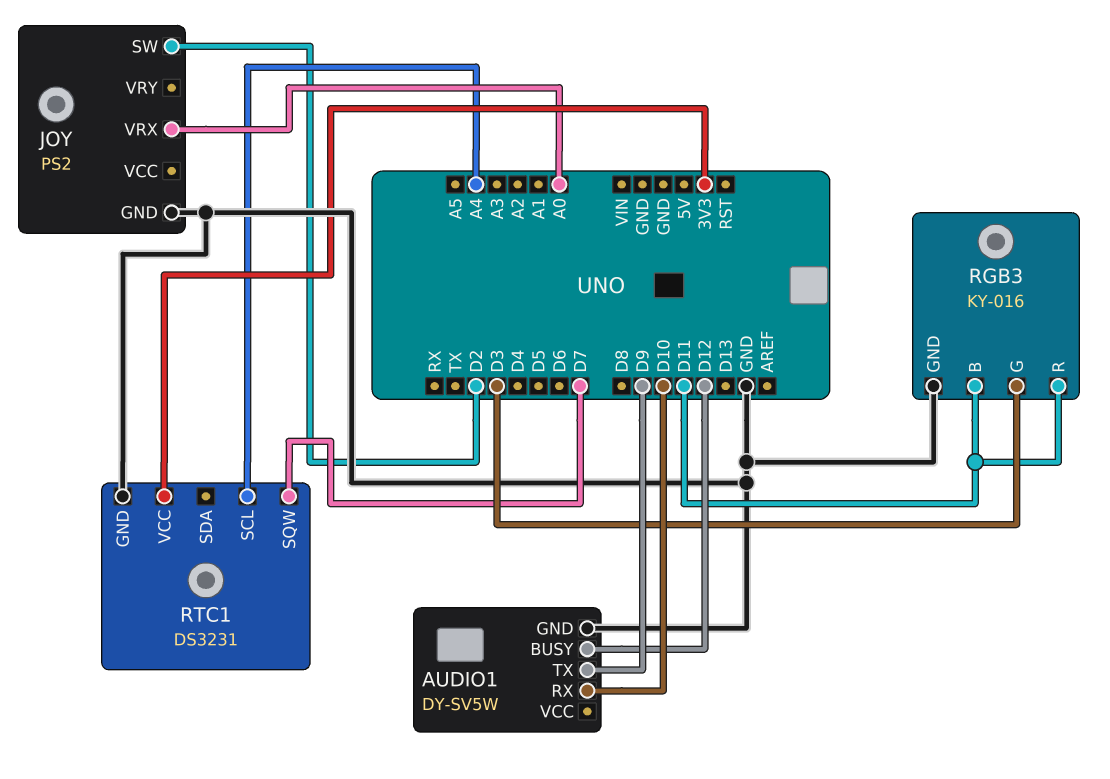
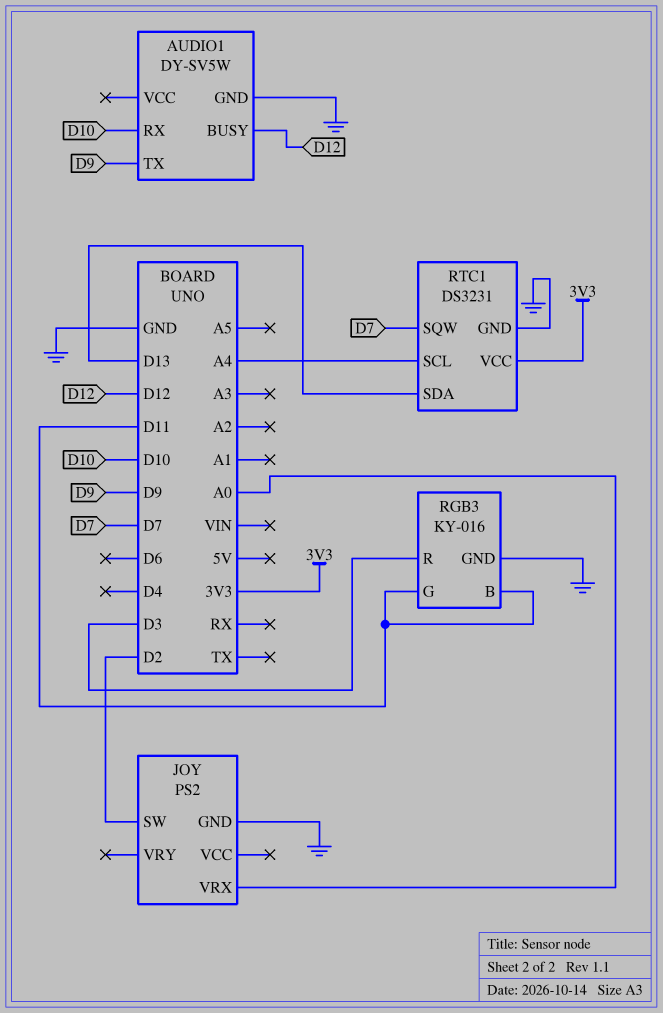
RGB3 pin G: D3 -> D11
RGB3 pin R: D11 -> D3
RTC1 pin SDA: none -> D13

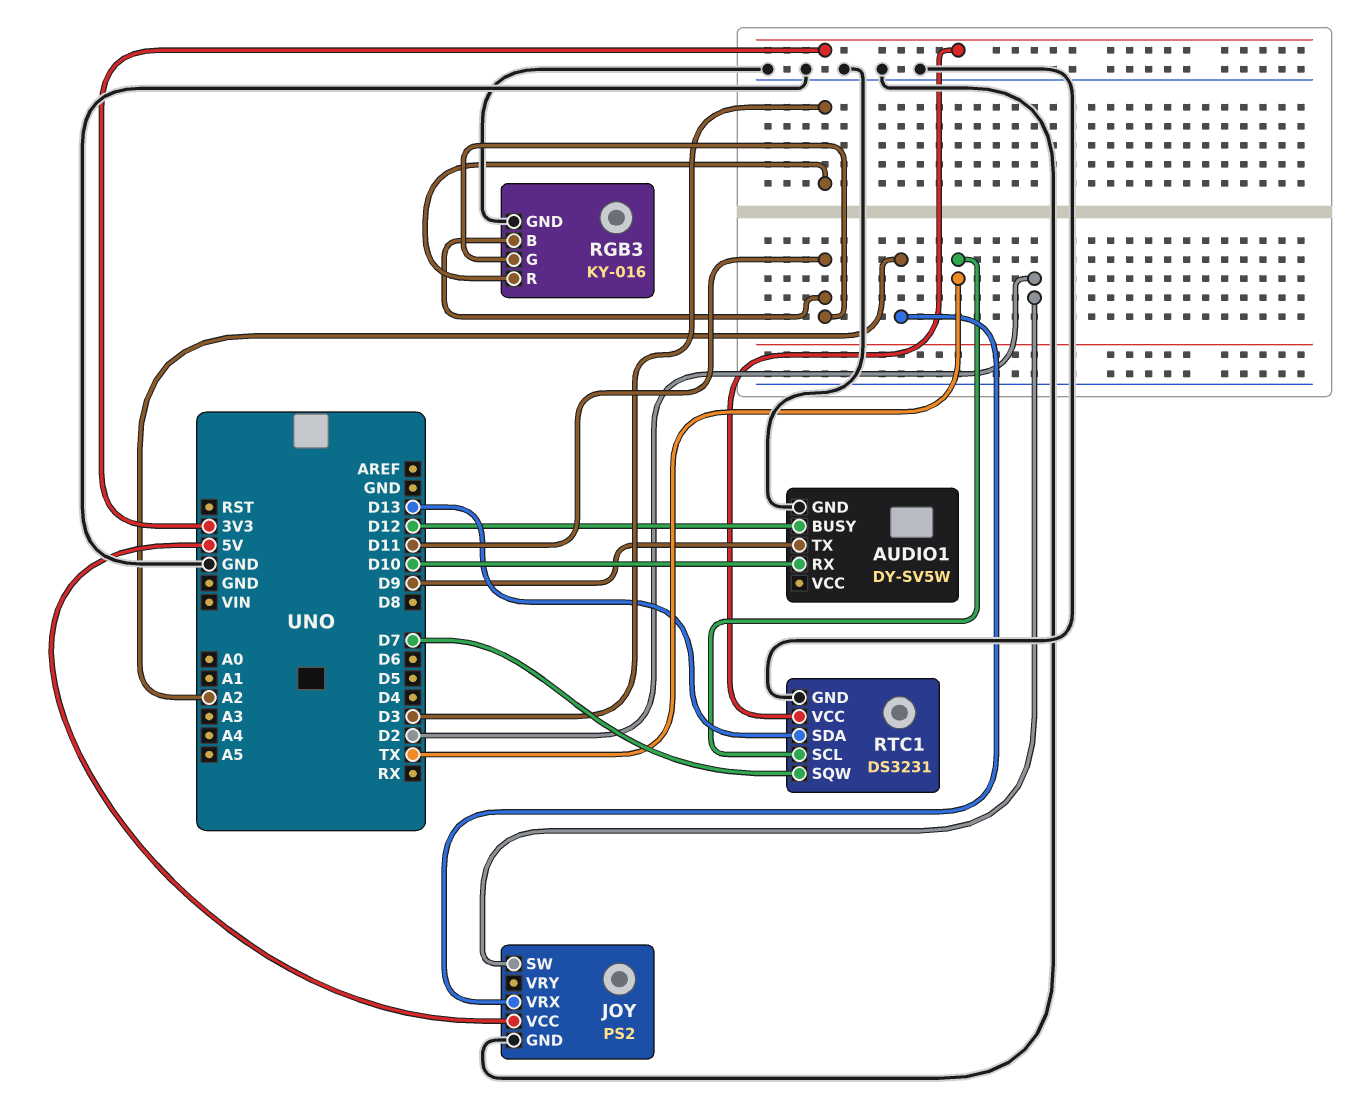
JOY pin VCC: none -> 5V
JOY pin VRX: A0 -> A2
RTC1 pin SCL: A4 -> TX

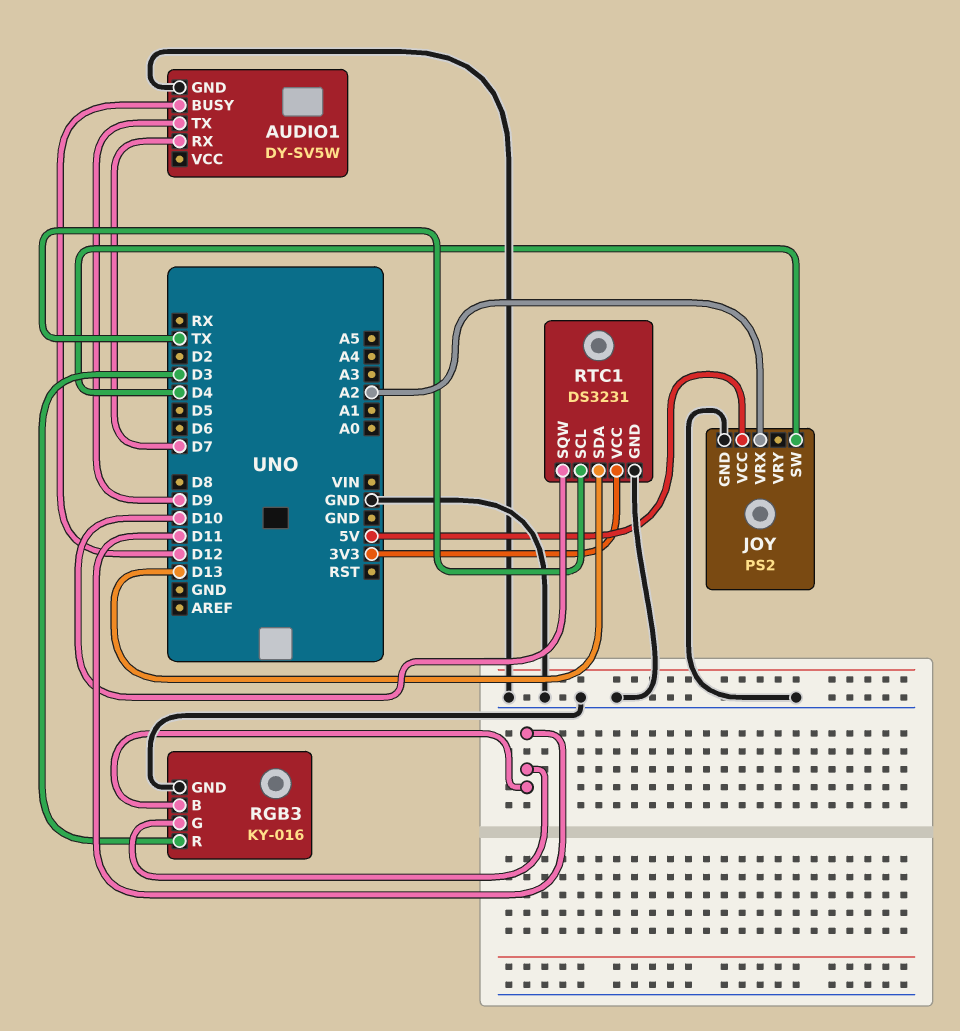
AUDIO1 pin RX: D10 -> D7
JOY pin SW: D2 -> D4
RTC1 pin SQW: D7 -> D10

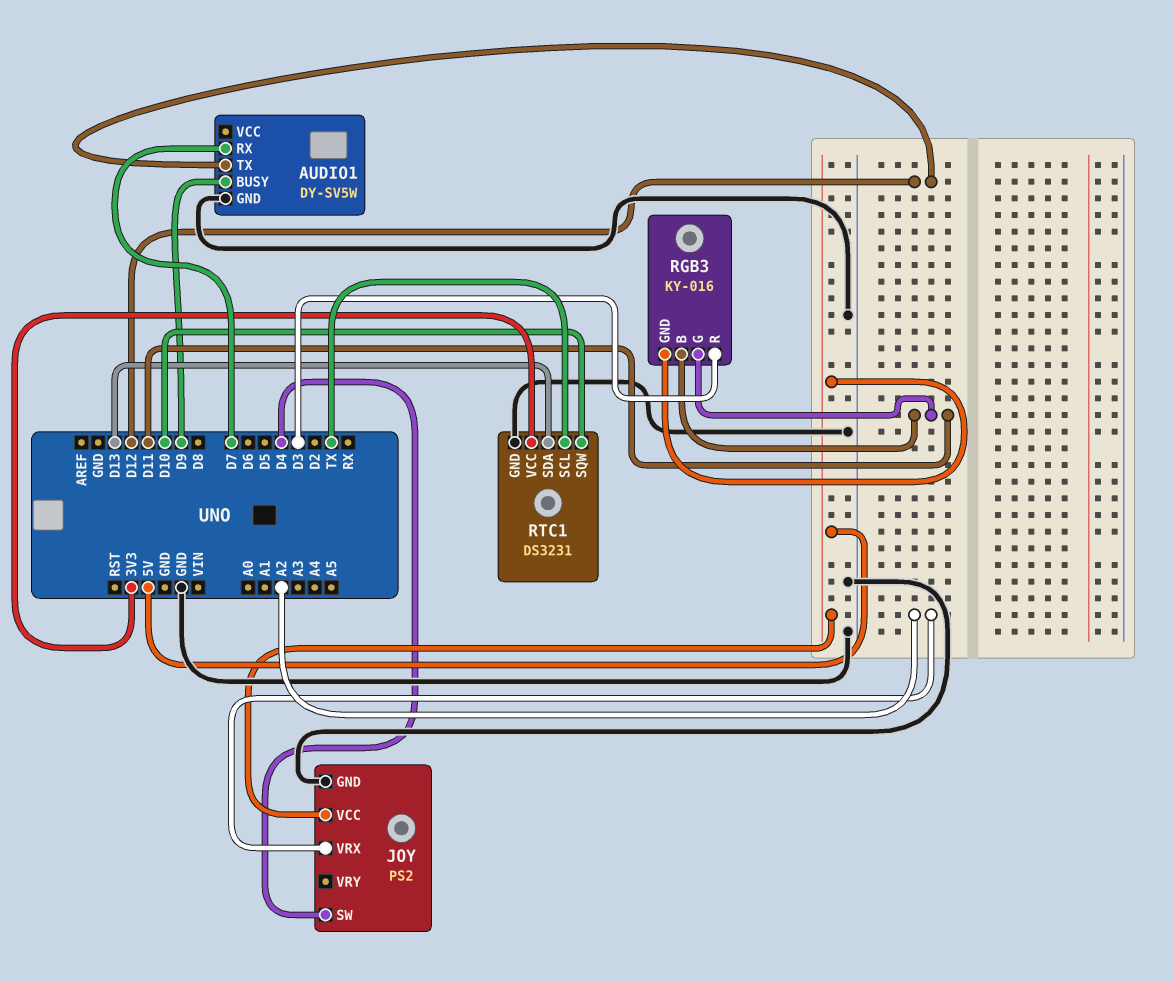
AUDIO1 pin BUSY: D12 -> D9
AUDIO1 pin TX: D9 -> D12
RGB3 pin GND: GND -> 5V

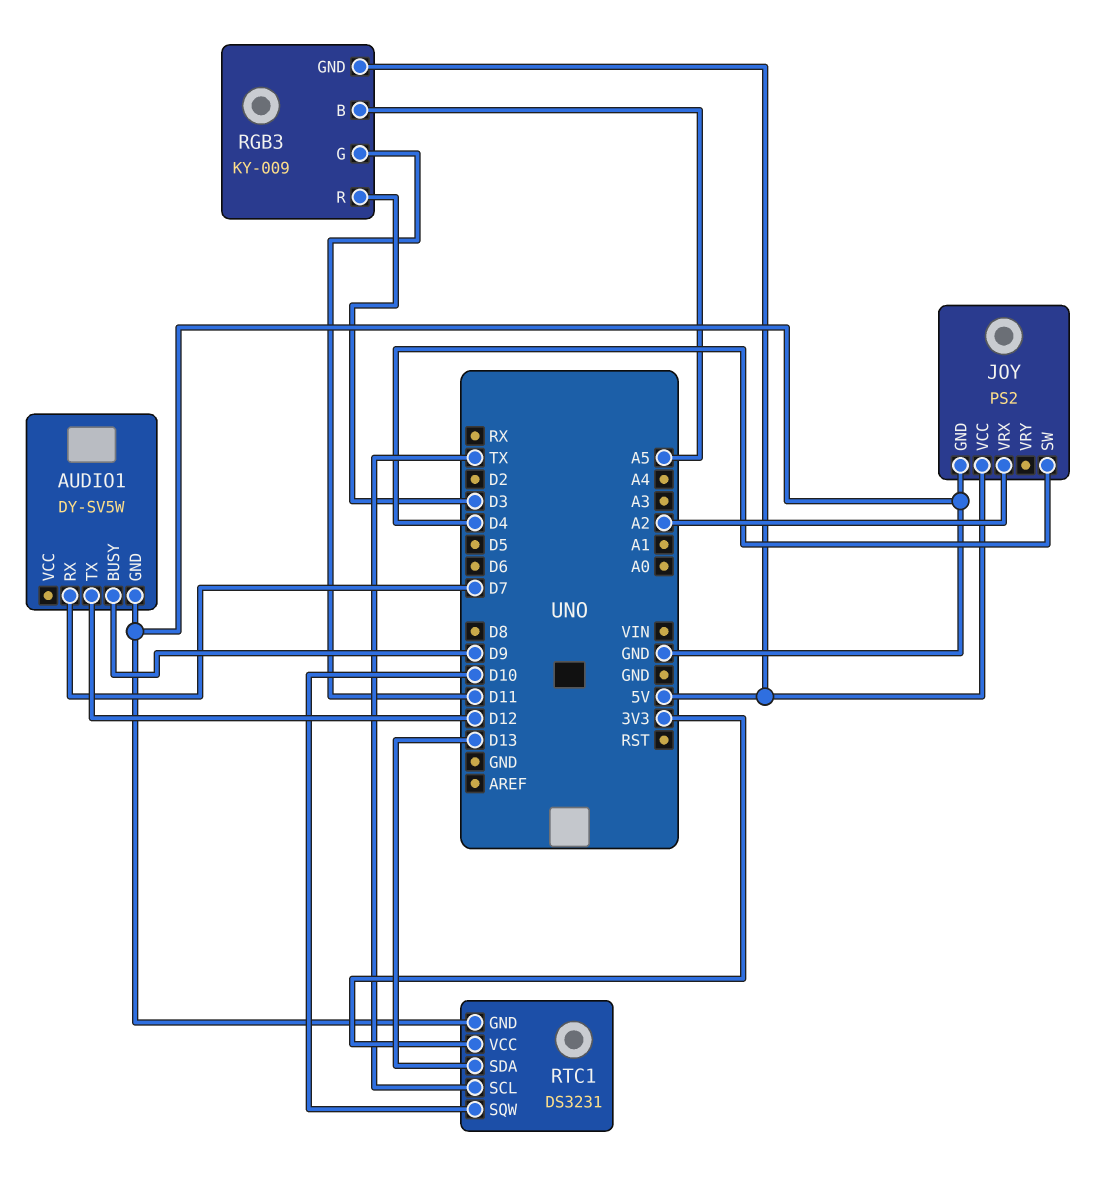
RGB3: KY-016 -> KY-009
RGB3 pin B: D11 -> A5

